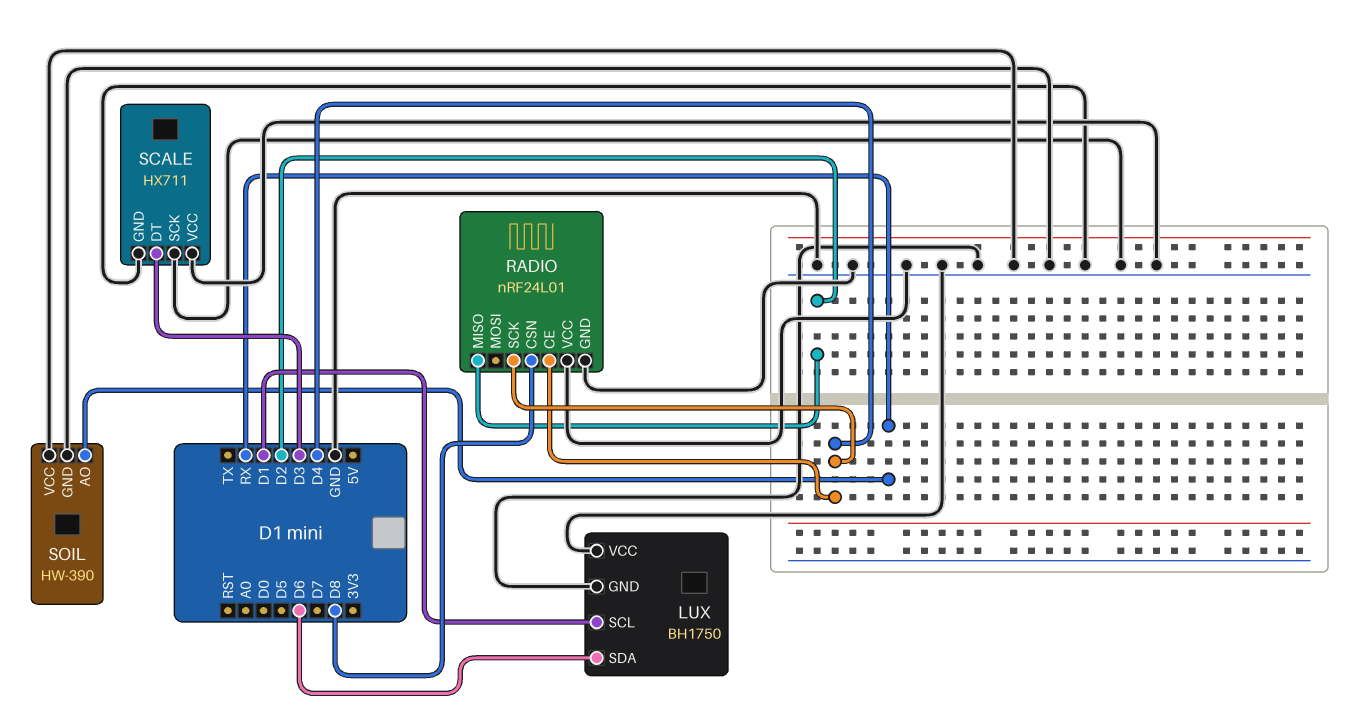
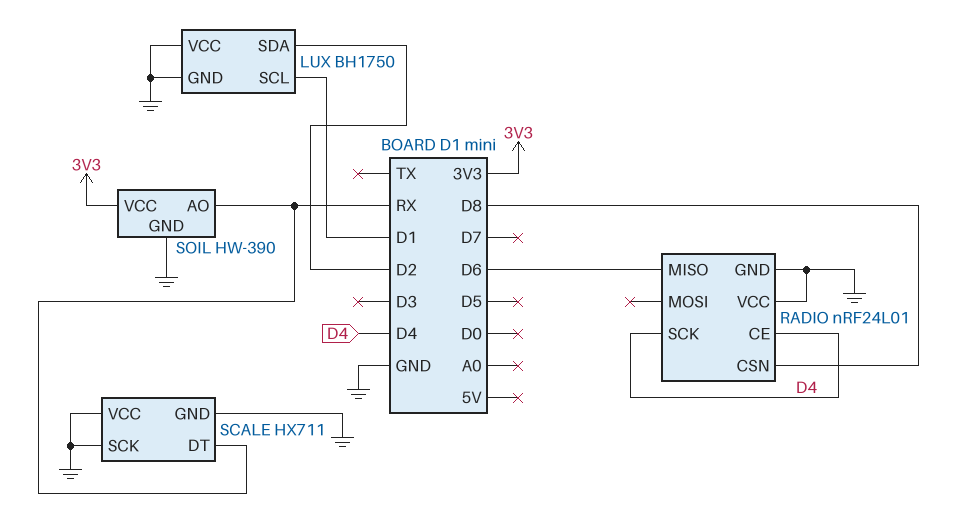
LUX pin SDA: D6 -> D2
RADIO pin MISO: D2 -> D6
SCALE pin DT: D3 -> RX
SOIL pin VCC: GND -> 3V3

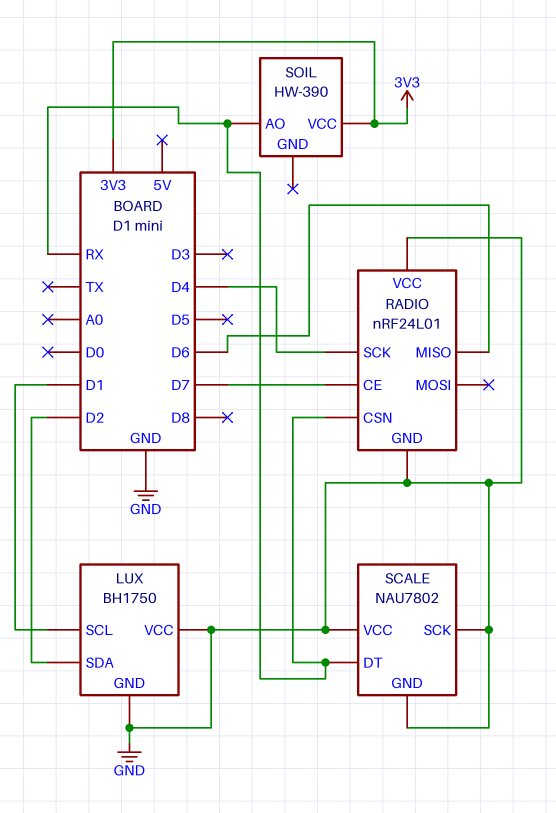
RADIO pin CE: D4 -> D7
RADIO pin CSN: D8 -> RX
SCALE: HX711 -> NAU7802
SOIL pin GND: GND -> none

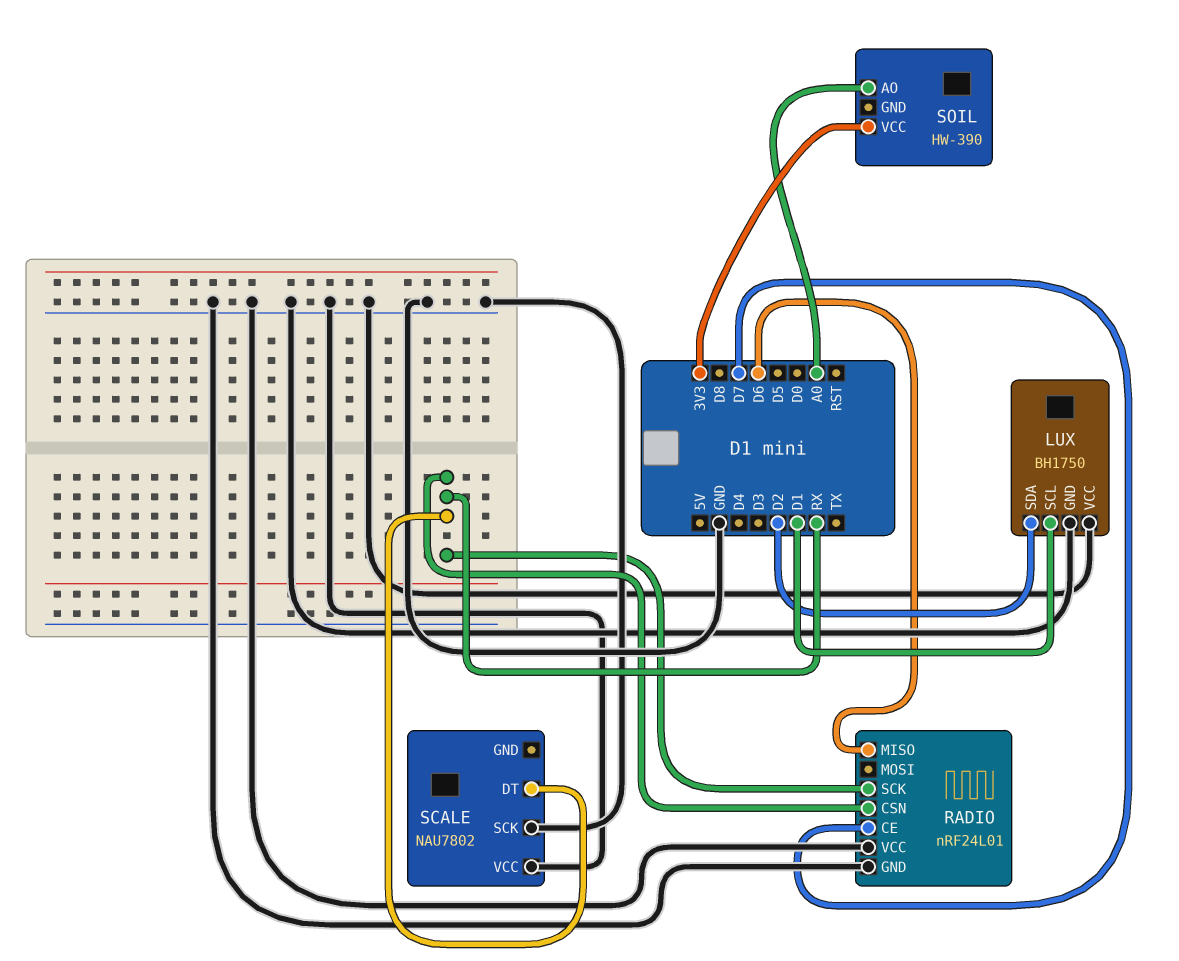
RADIO pin SCK: D4 -> RX
SCALE pin GND: GND -> none
SOIL pin AO: RX -> A0

